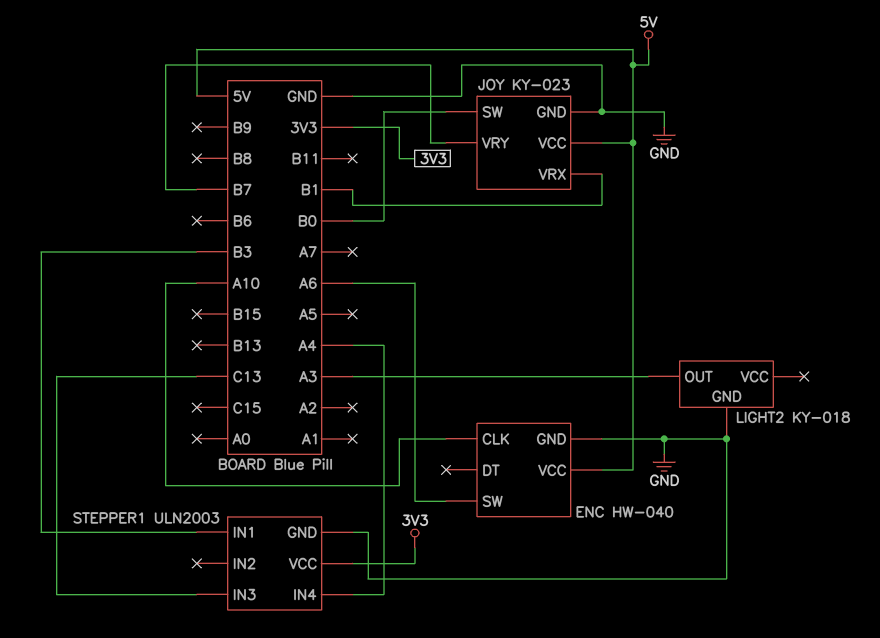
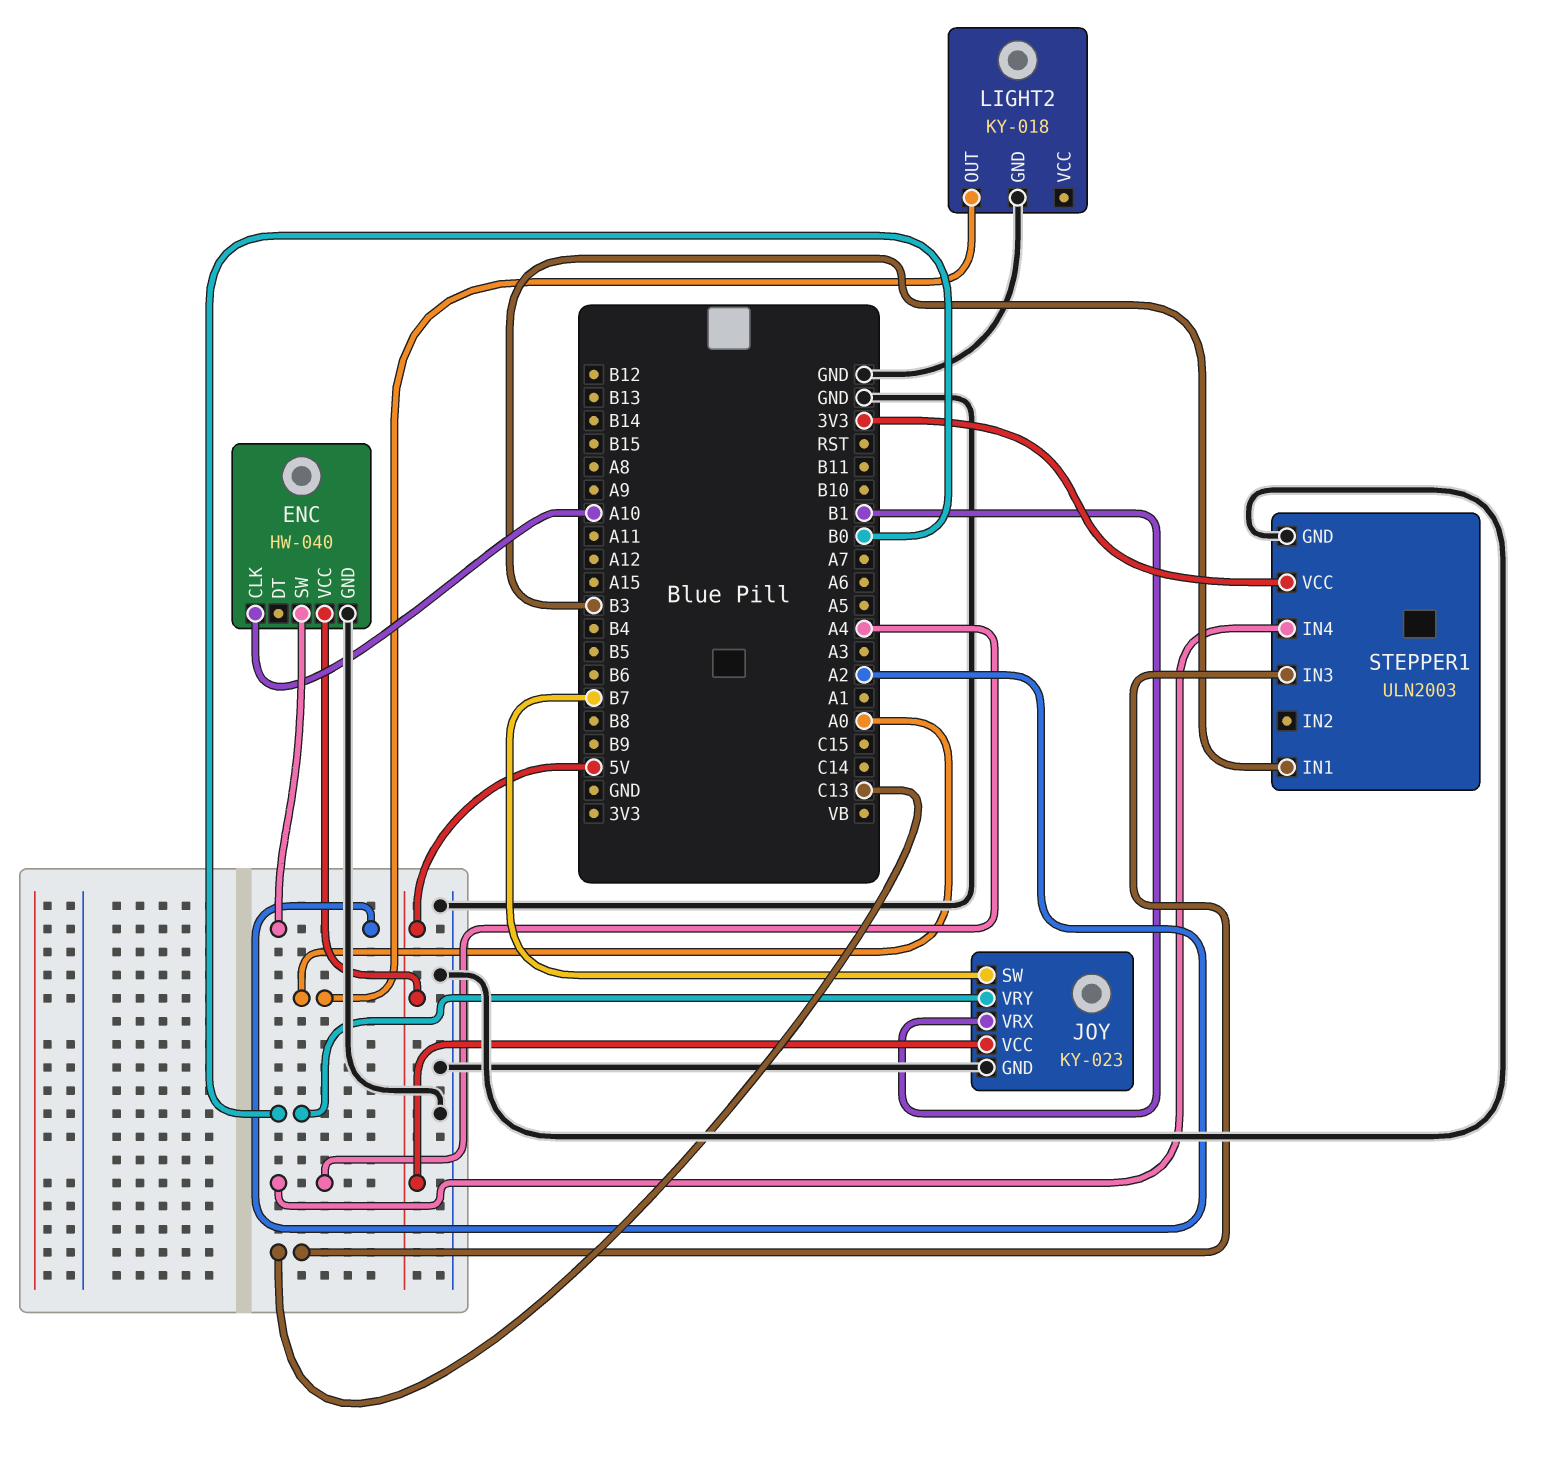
ENC pin SW: A6 -> A2
JOY pin SW: B0 -> B7
JOY pin VRY: B7 -> B0
LIGHT2 pin OUT: A3 -> A0

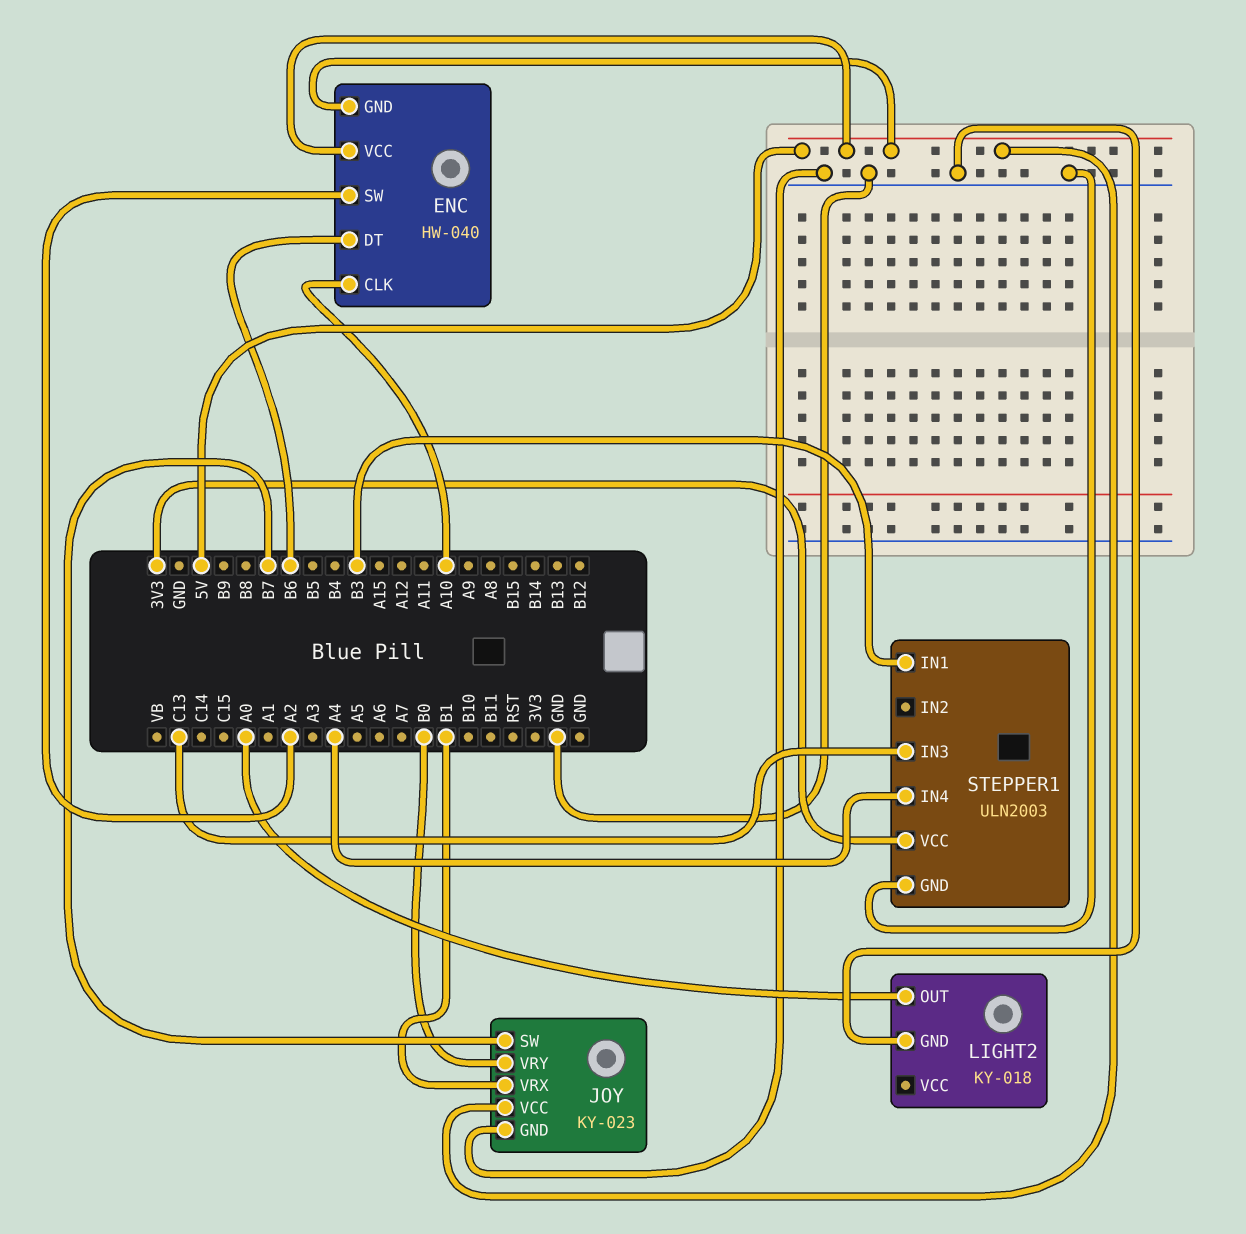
ENC pin DT: none -> B6
ENC pin GND: GND -> 5V

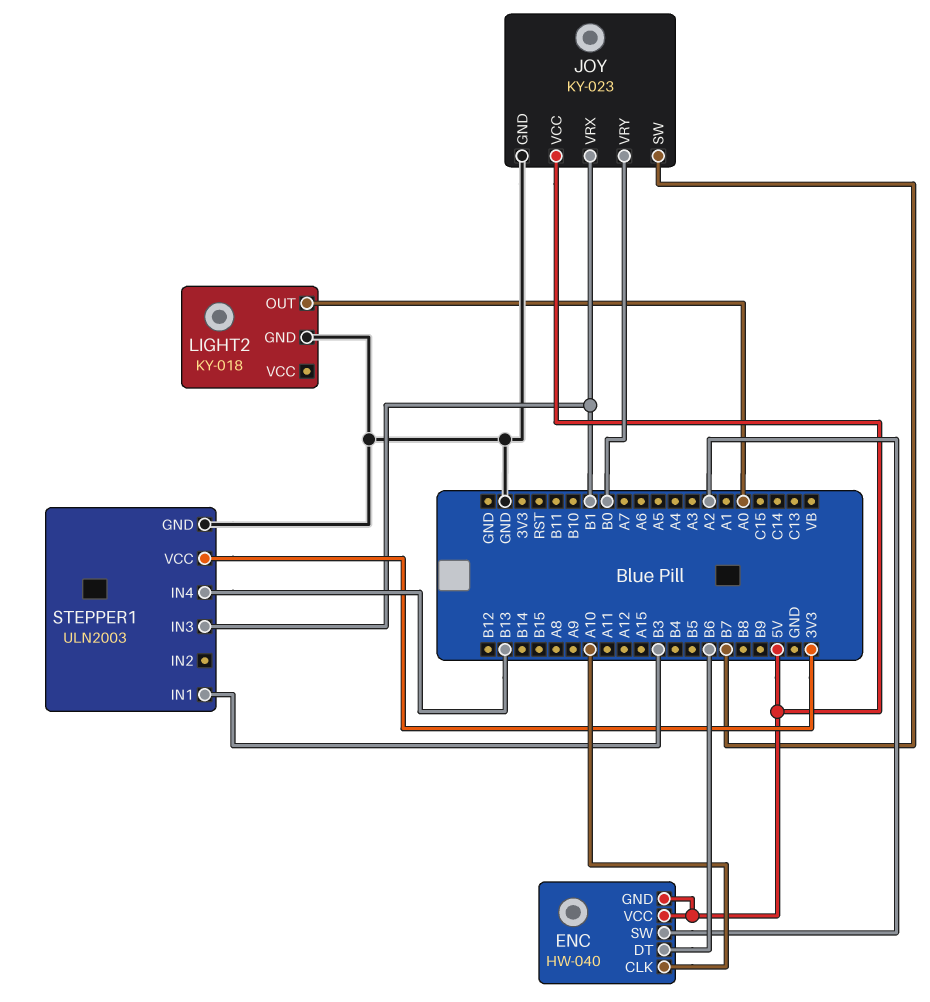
STEPPER1 pin IN3: C13 -> B1
STEPPER1 pin IN4: A4 -> B13

